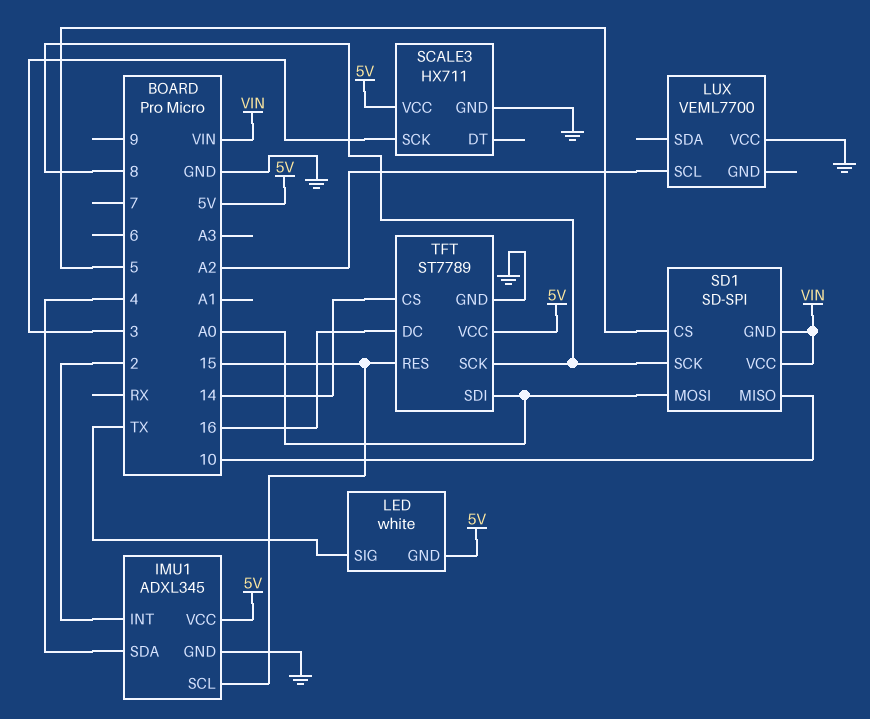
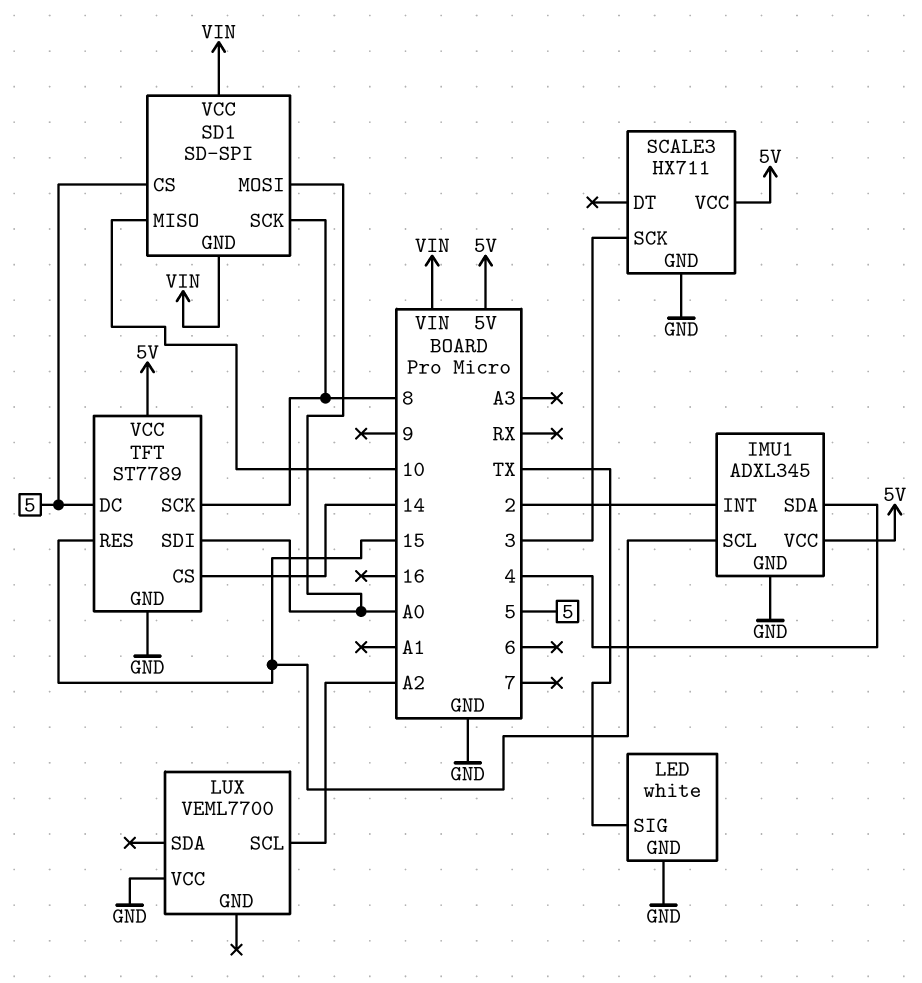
LED pin GND: 5V -> GND
TFT pin DC: 16 -> 5

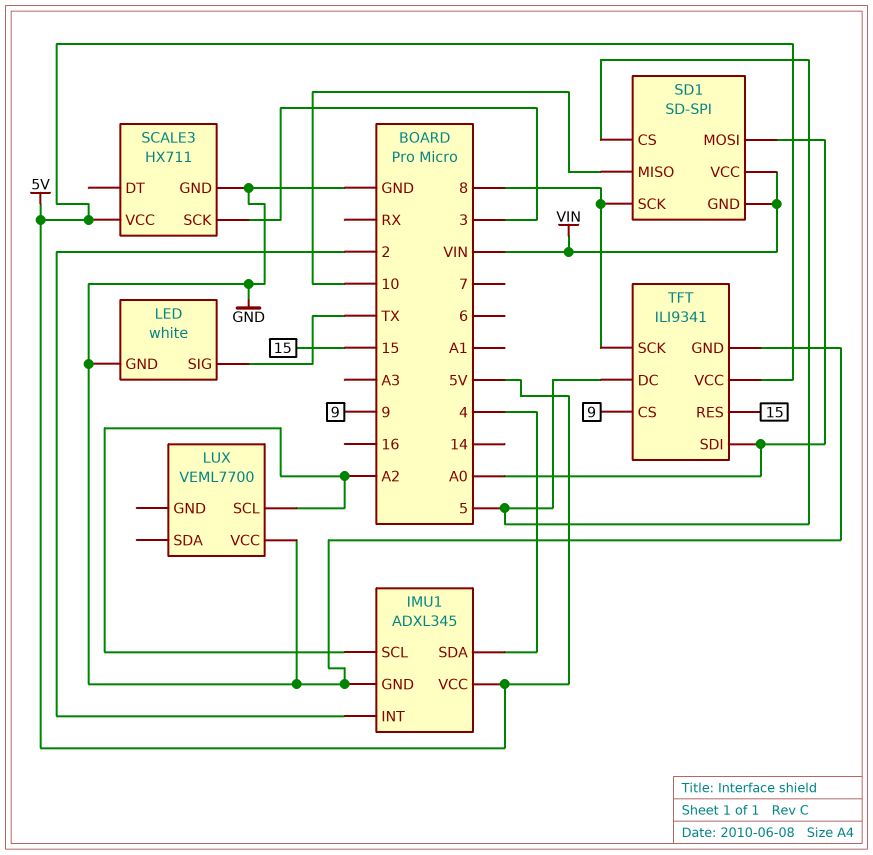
IMU1 pin SCL: 15 -> A2
TFT: ST7789 -> ILI9341
TFT pin CS: 14 -> 9

